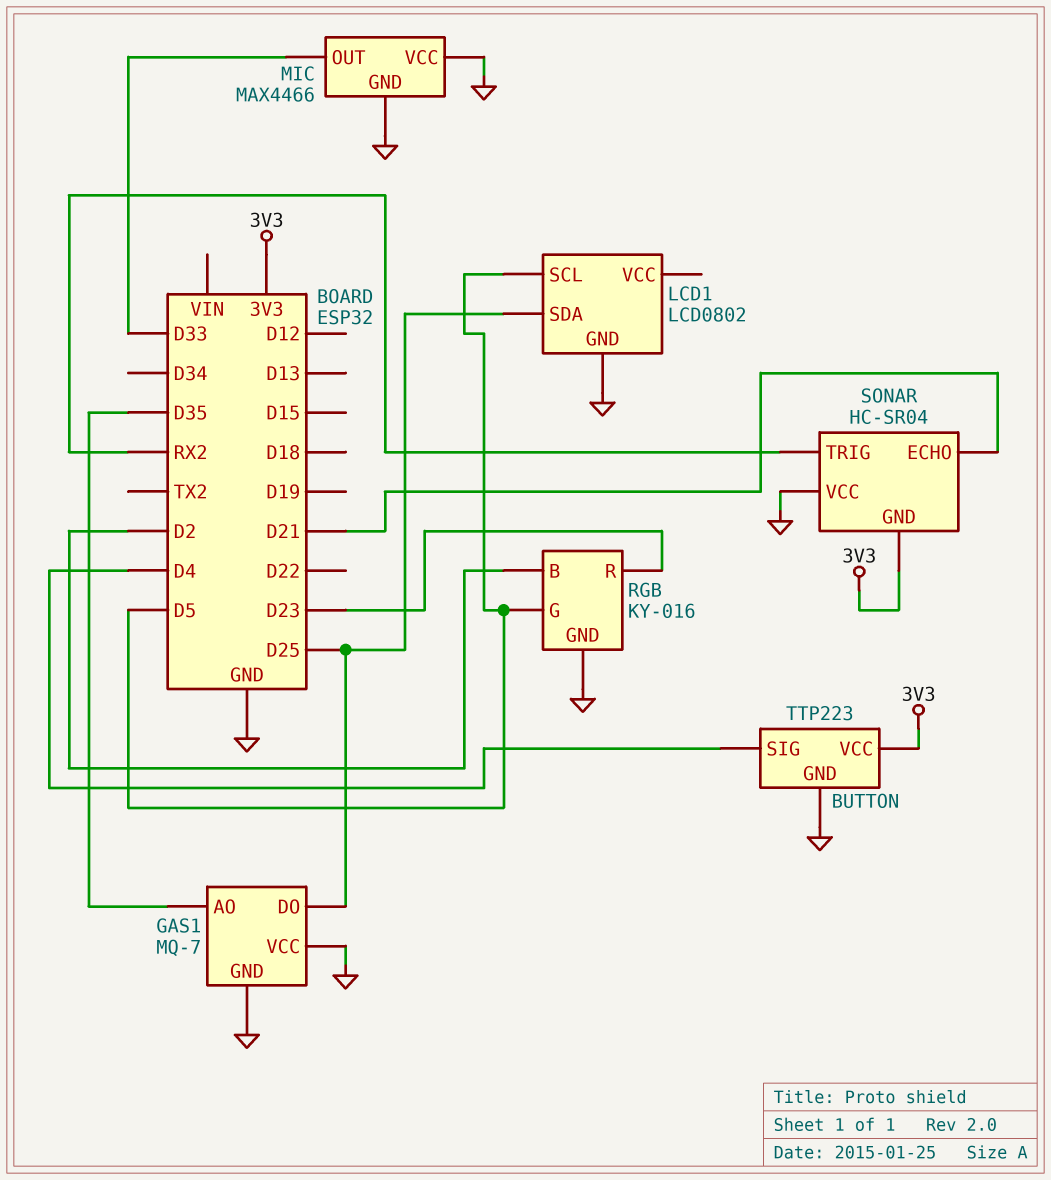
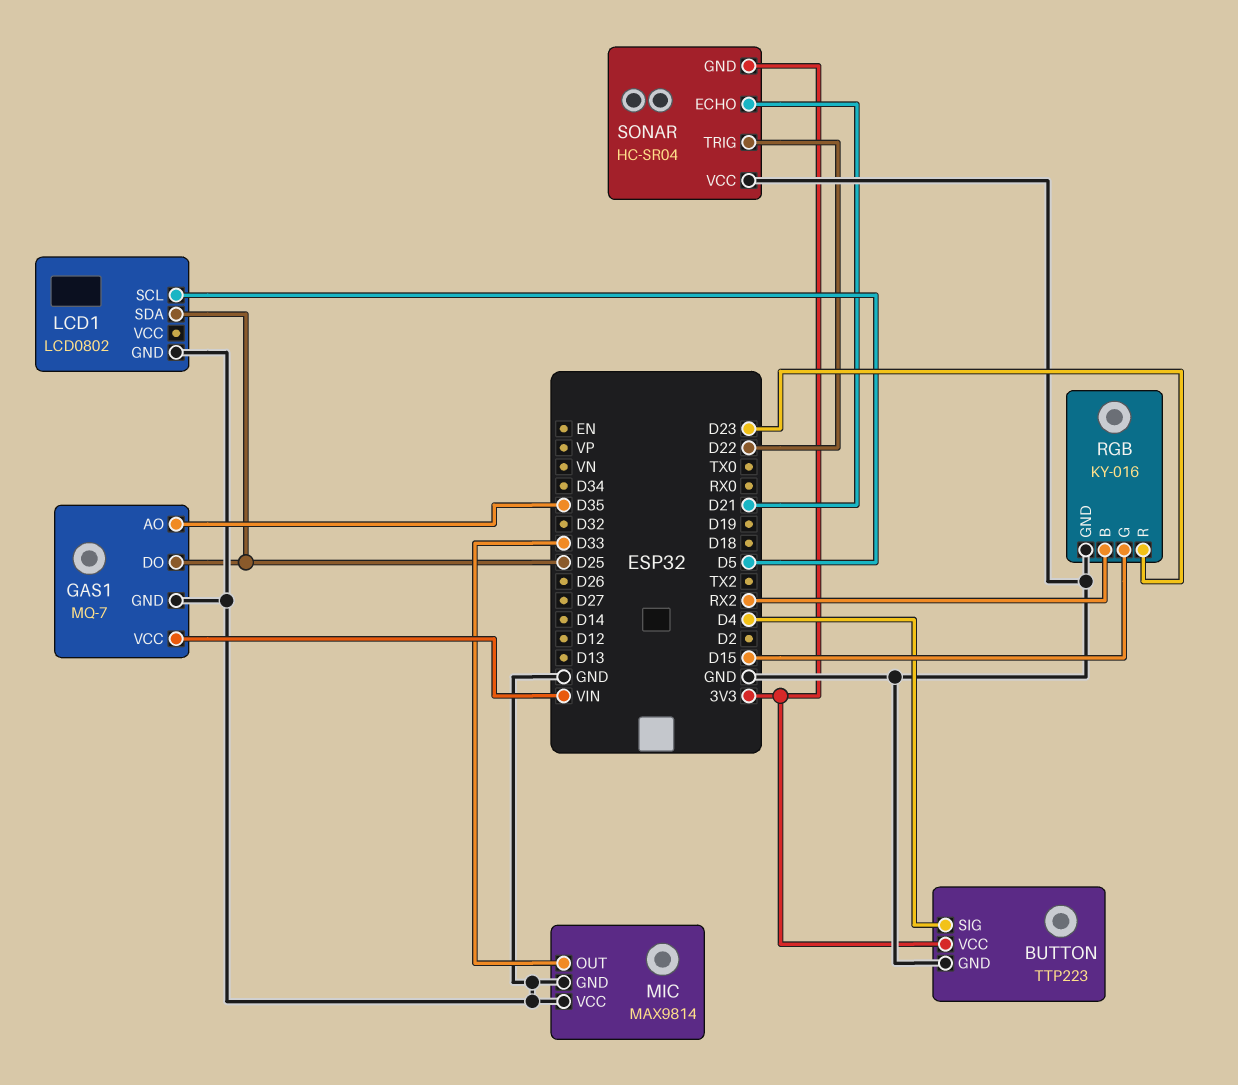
GAS1 pin VCC: GND -> VIN
MIC: MAX4466 -> MAX9814
RGB pin B: D2 -> RX2
RGB pin G: D5 -> D15
SONAR pin TRIG: RX2 -> D22

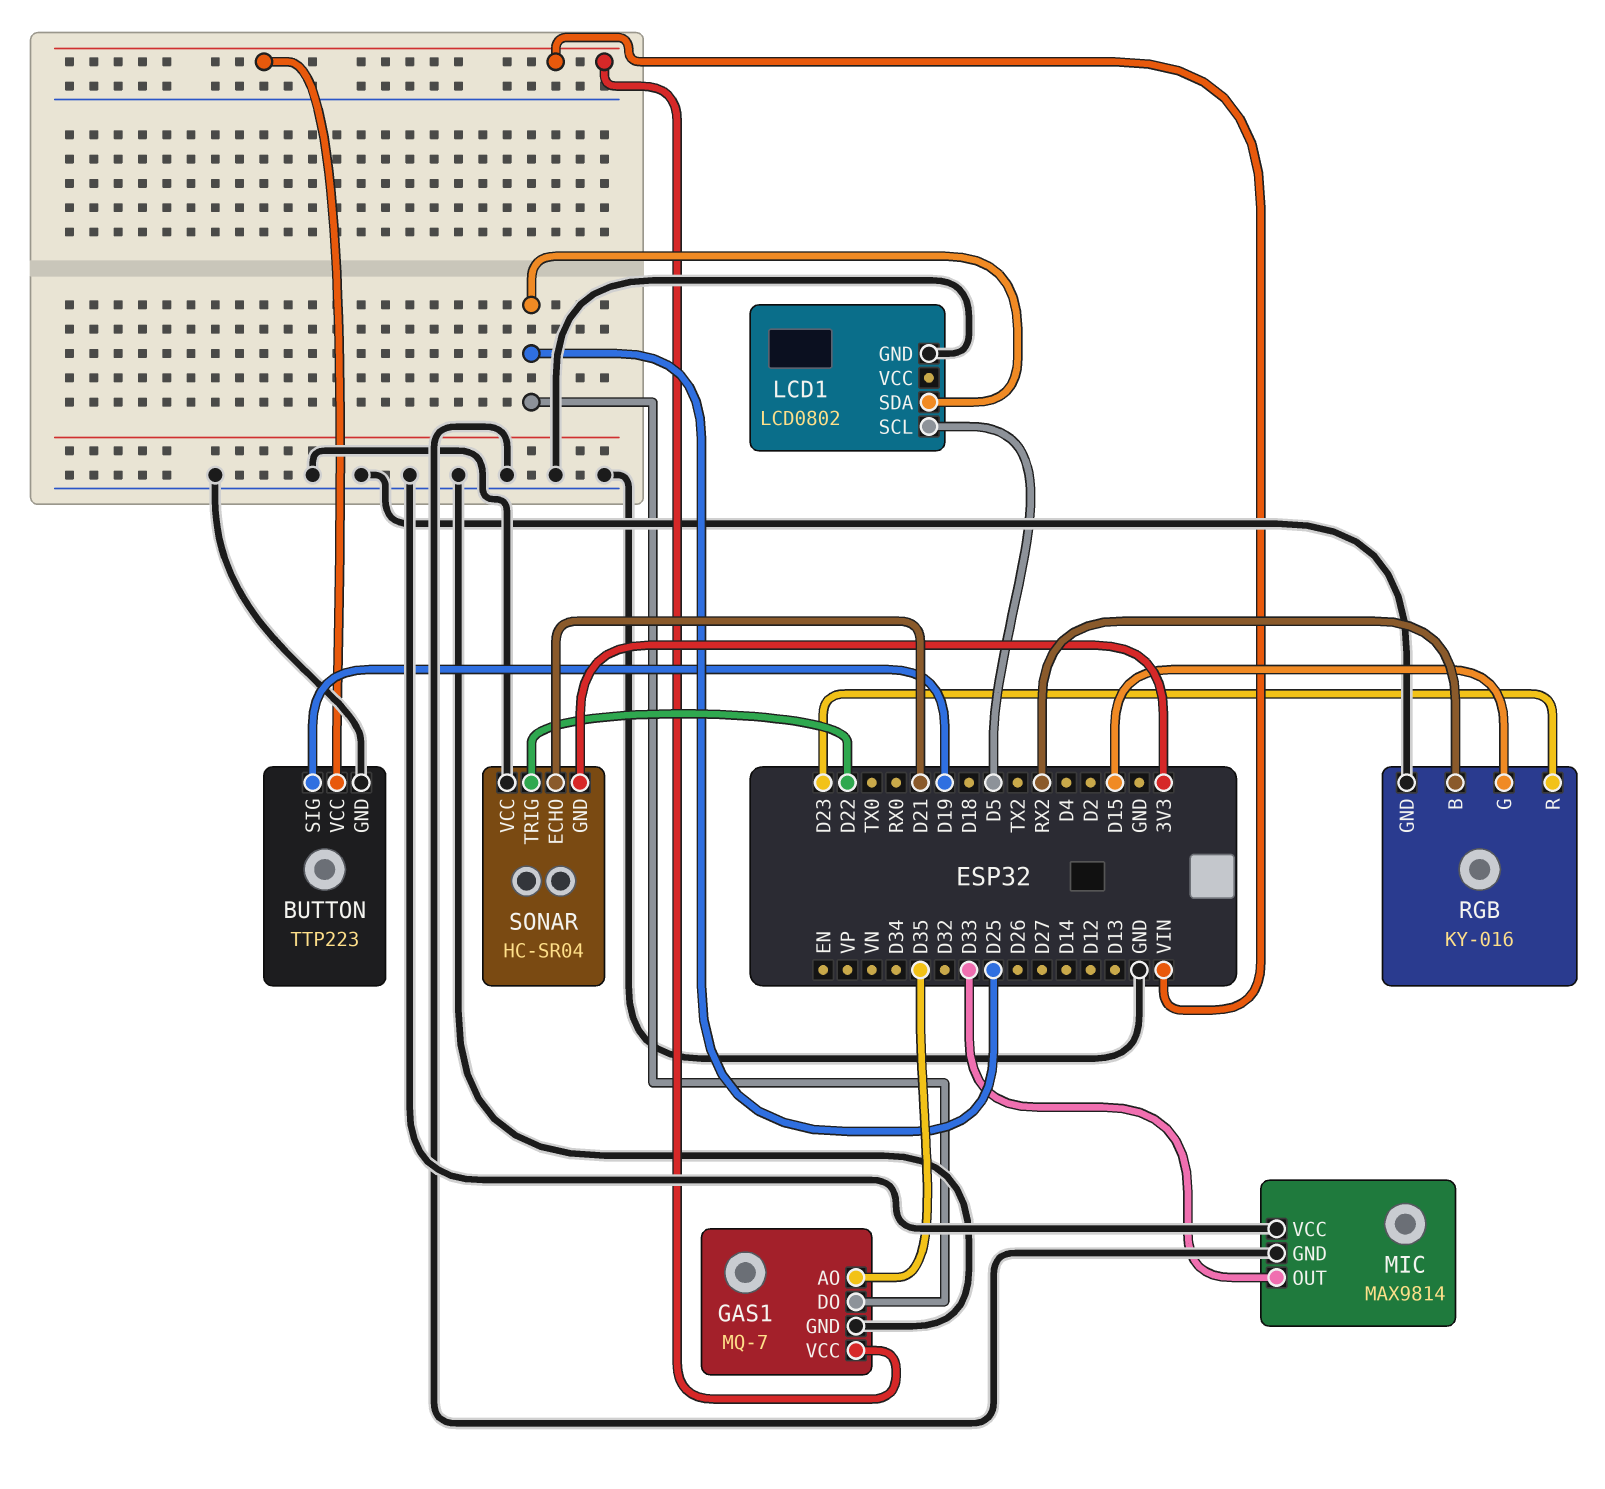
BUTTON pin SIG: D4 -> D19
BUTTON pin VCC: 3V3 -> VIN

